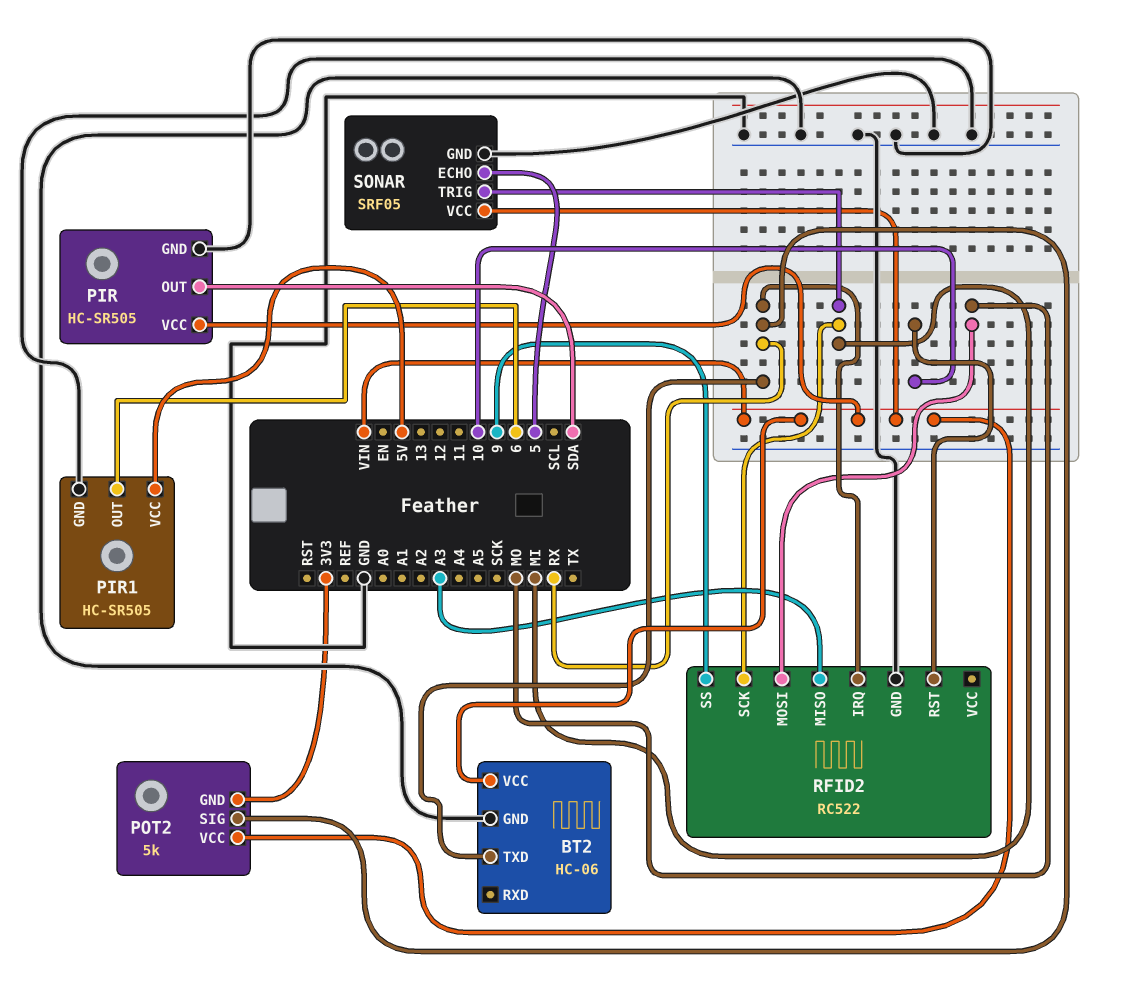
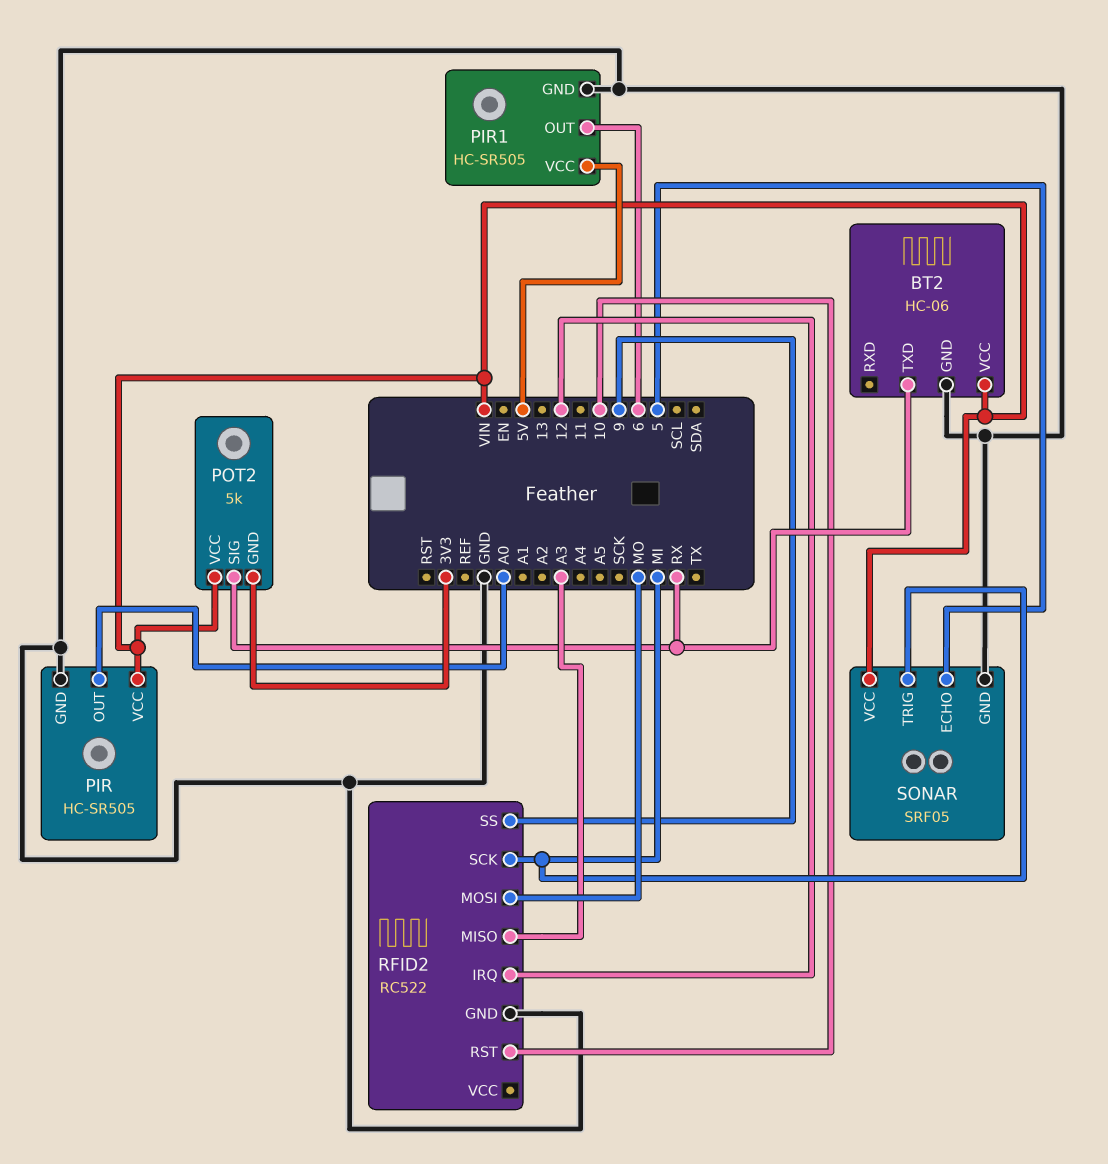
PIR pin OUT: SDA -> A0
RFID2 pin IRQ: RX -> 12

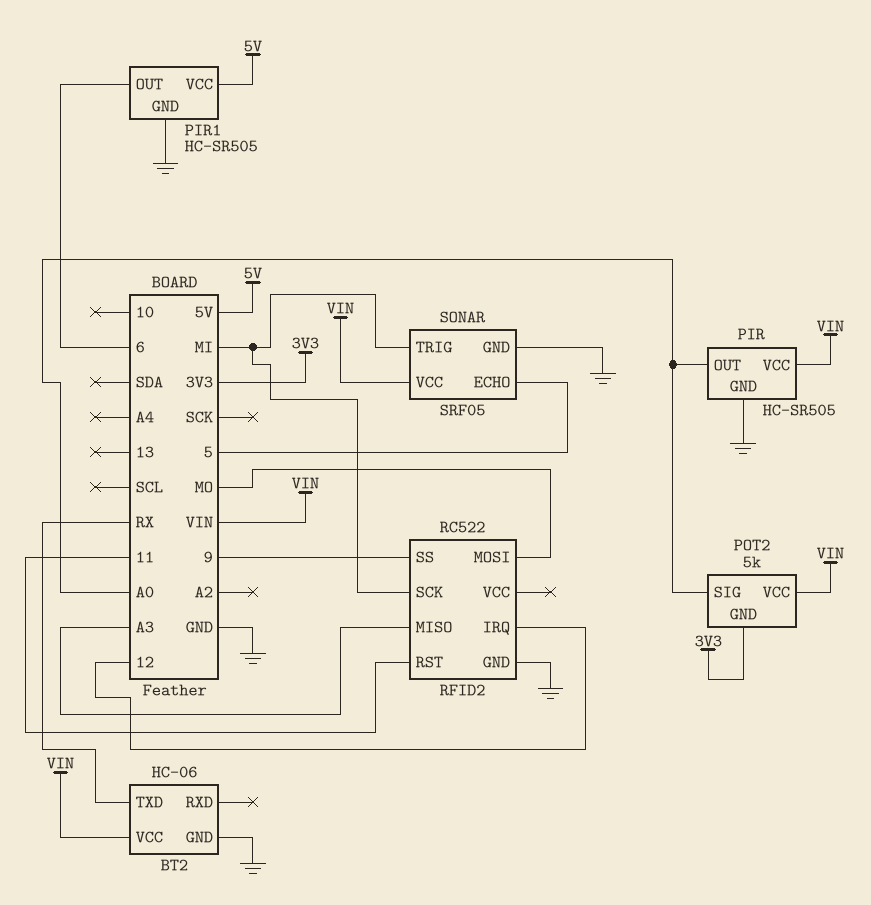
POT2 pin SIG: RX -> A0
RFID2 pin RST: 10 -> 11

